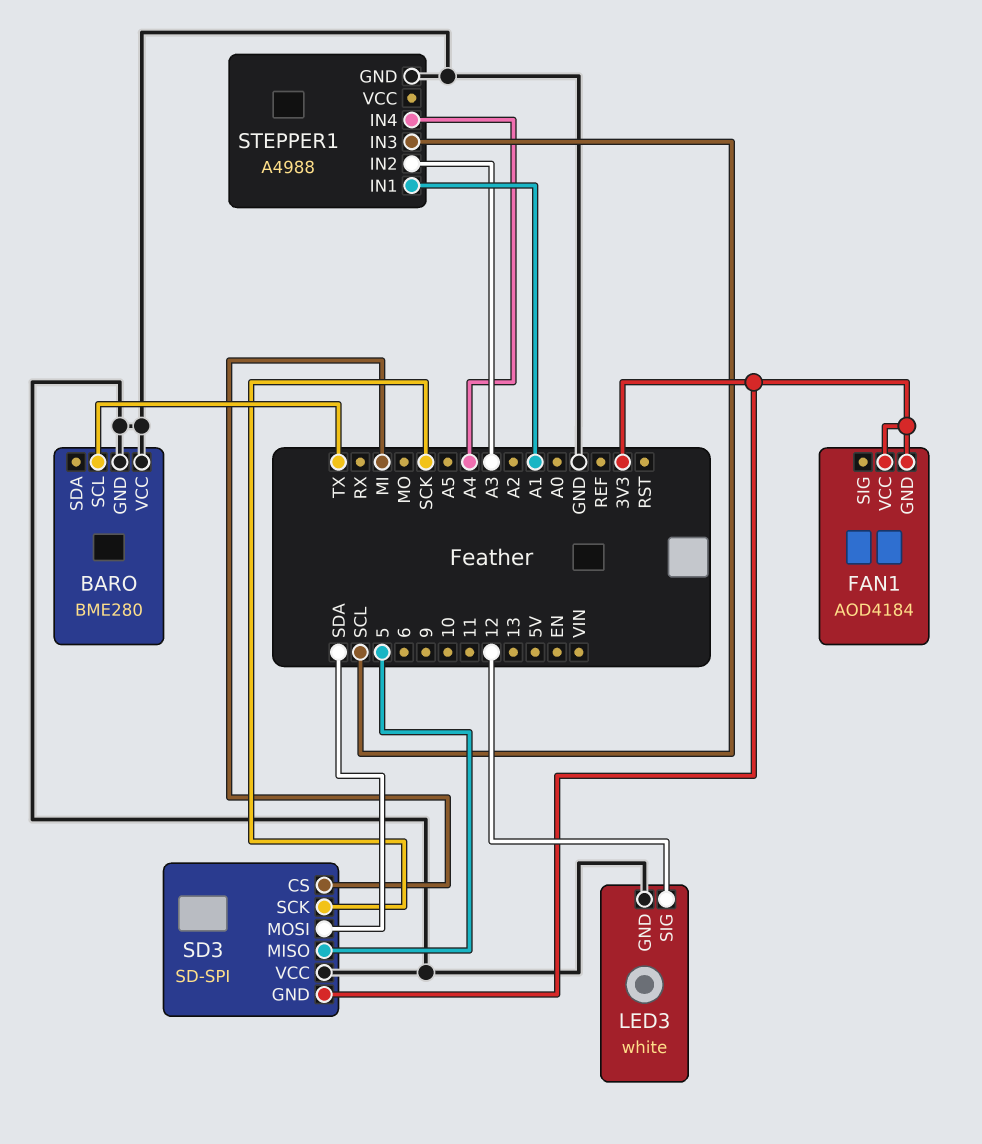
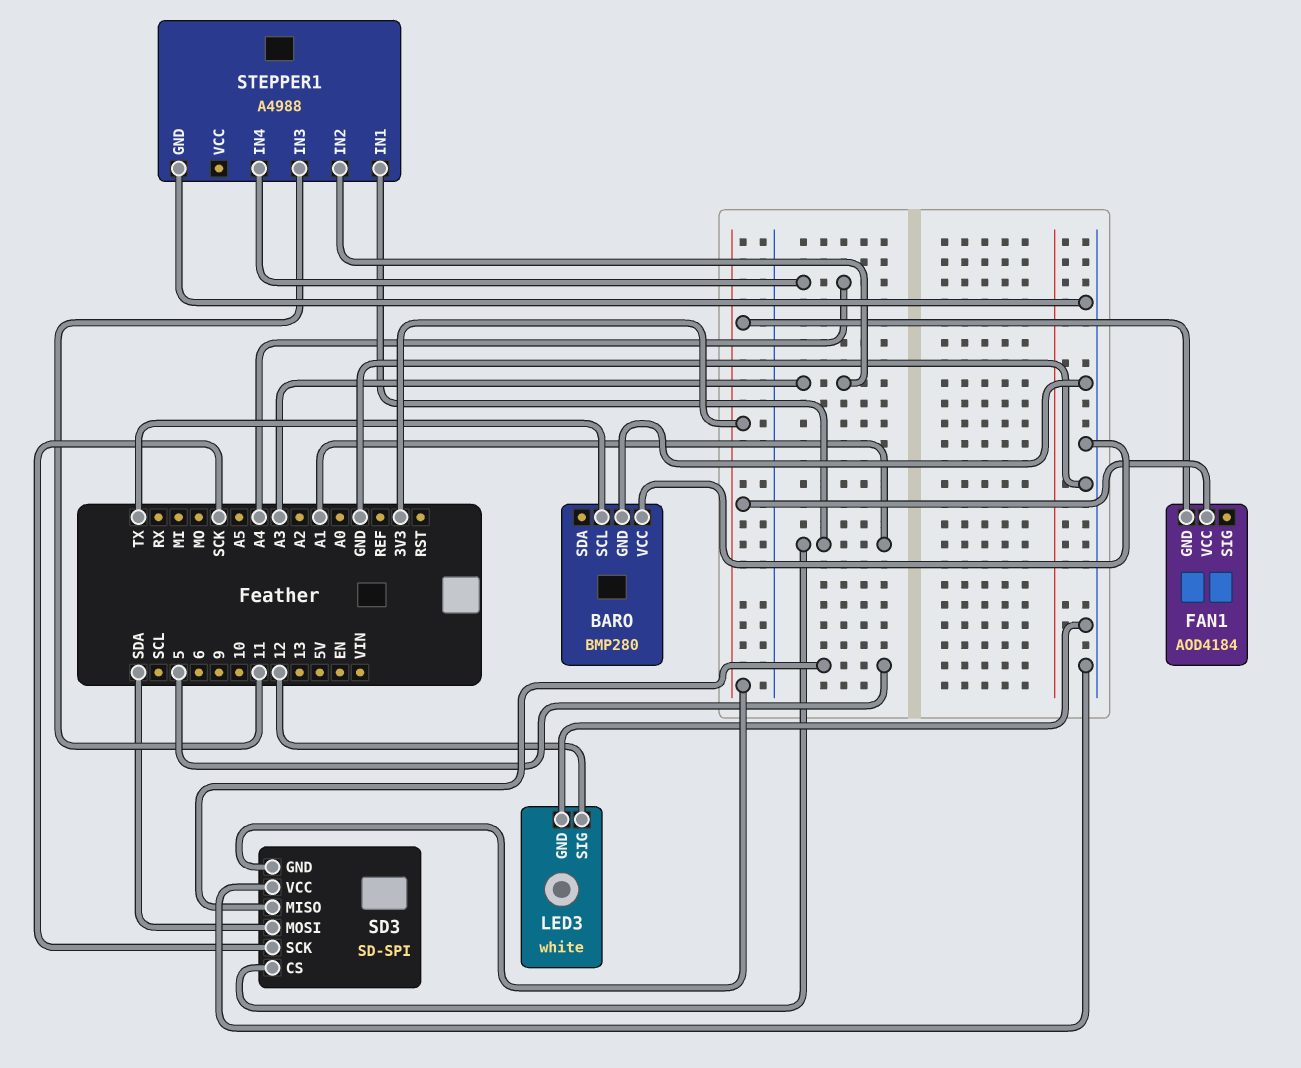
BARO: BME280 -> BMP280
SD3 pin CS: MI -> A1
STEPPER1 pin IN3: SCL -> 11

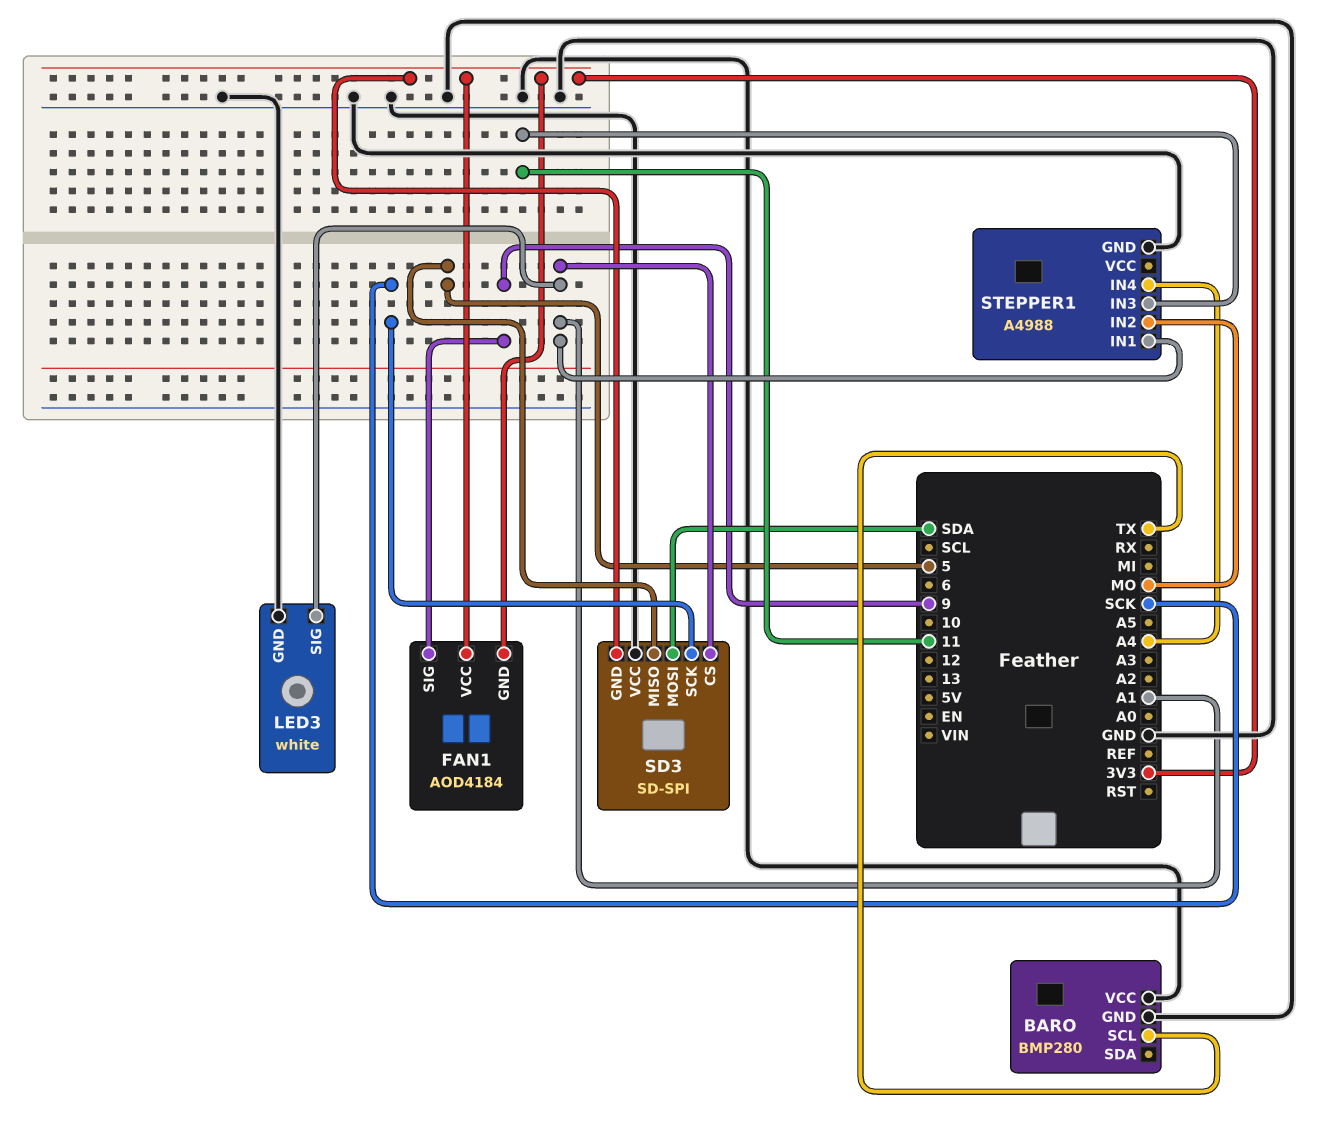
FAN1 pin SIG: none -> 9
LED3 pin SIG: 12 -> A1
STEPPER1 pin IN2: A3 -> MO

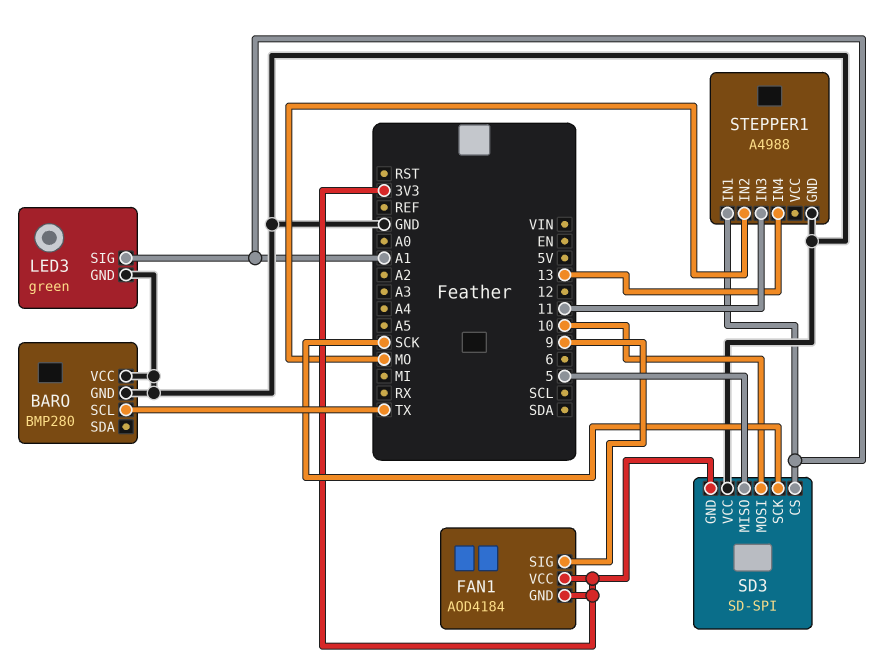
LED3: white -> green
SD3 pin MOSI: SDA -> 10
STEPPER1 pin IN4: A4 -> 13

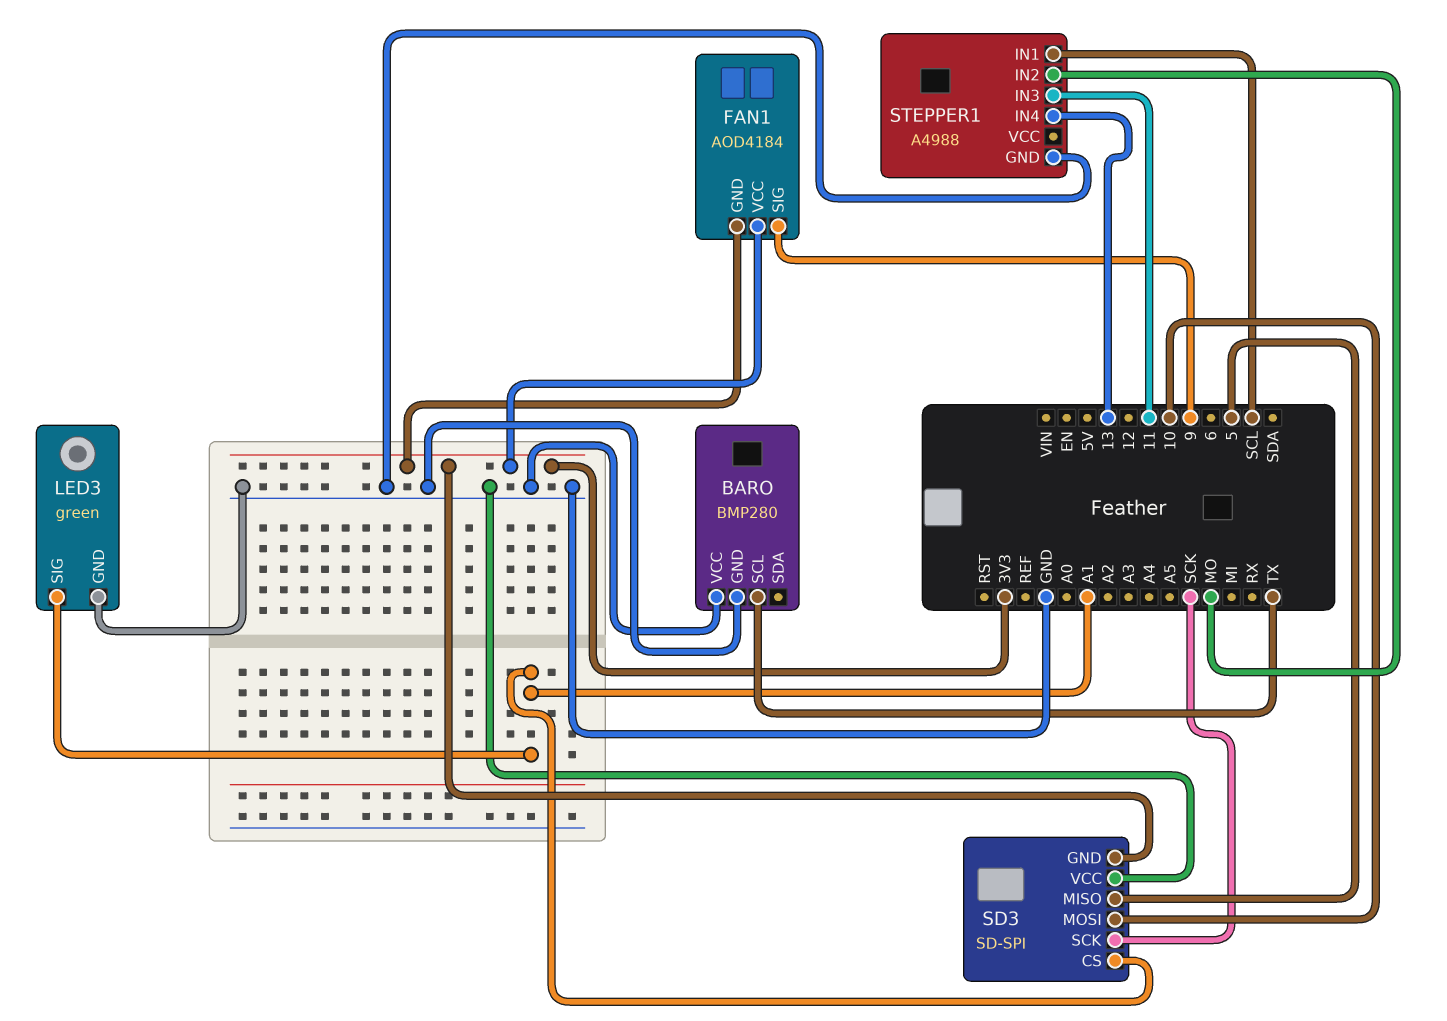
STEPPER1 pin IN1: A1 -> SCL

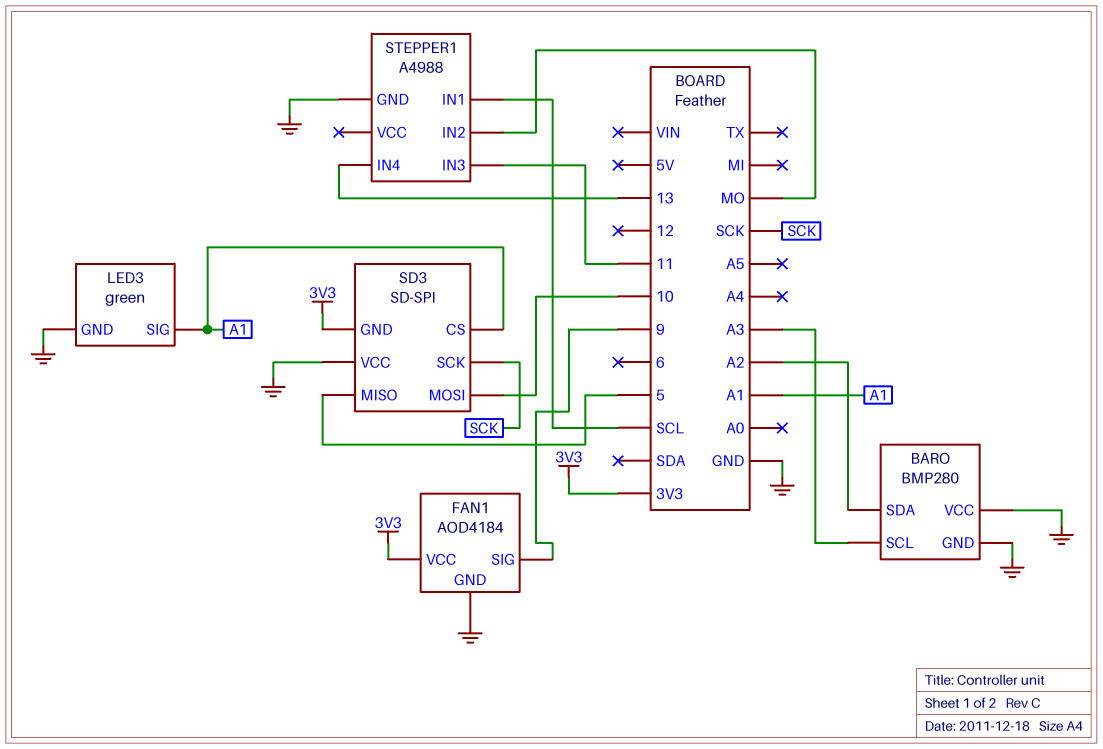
BARO pin SCL: TX -> A3
BARO pin SDA: none -> A2
FAN1 pin GND: 3V3 -> GND

